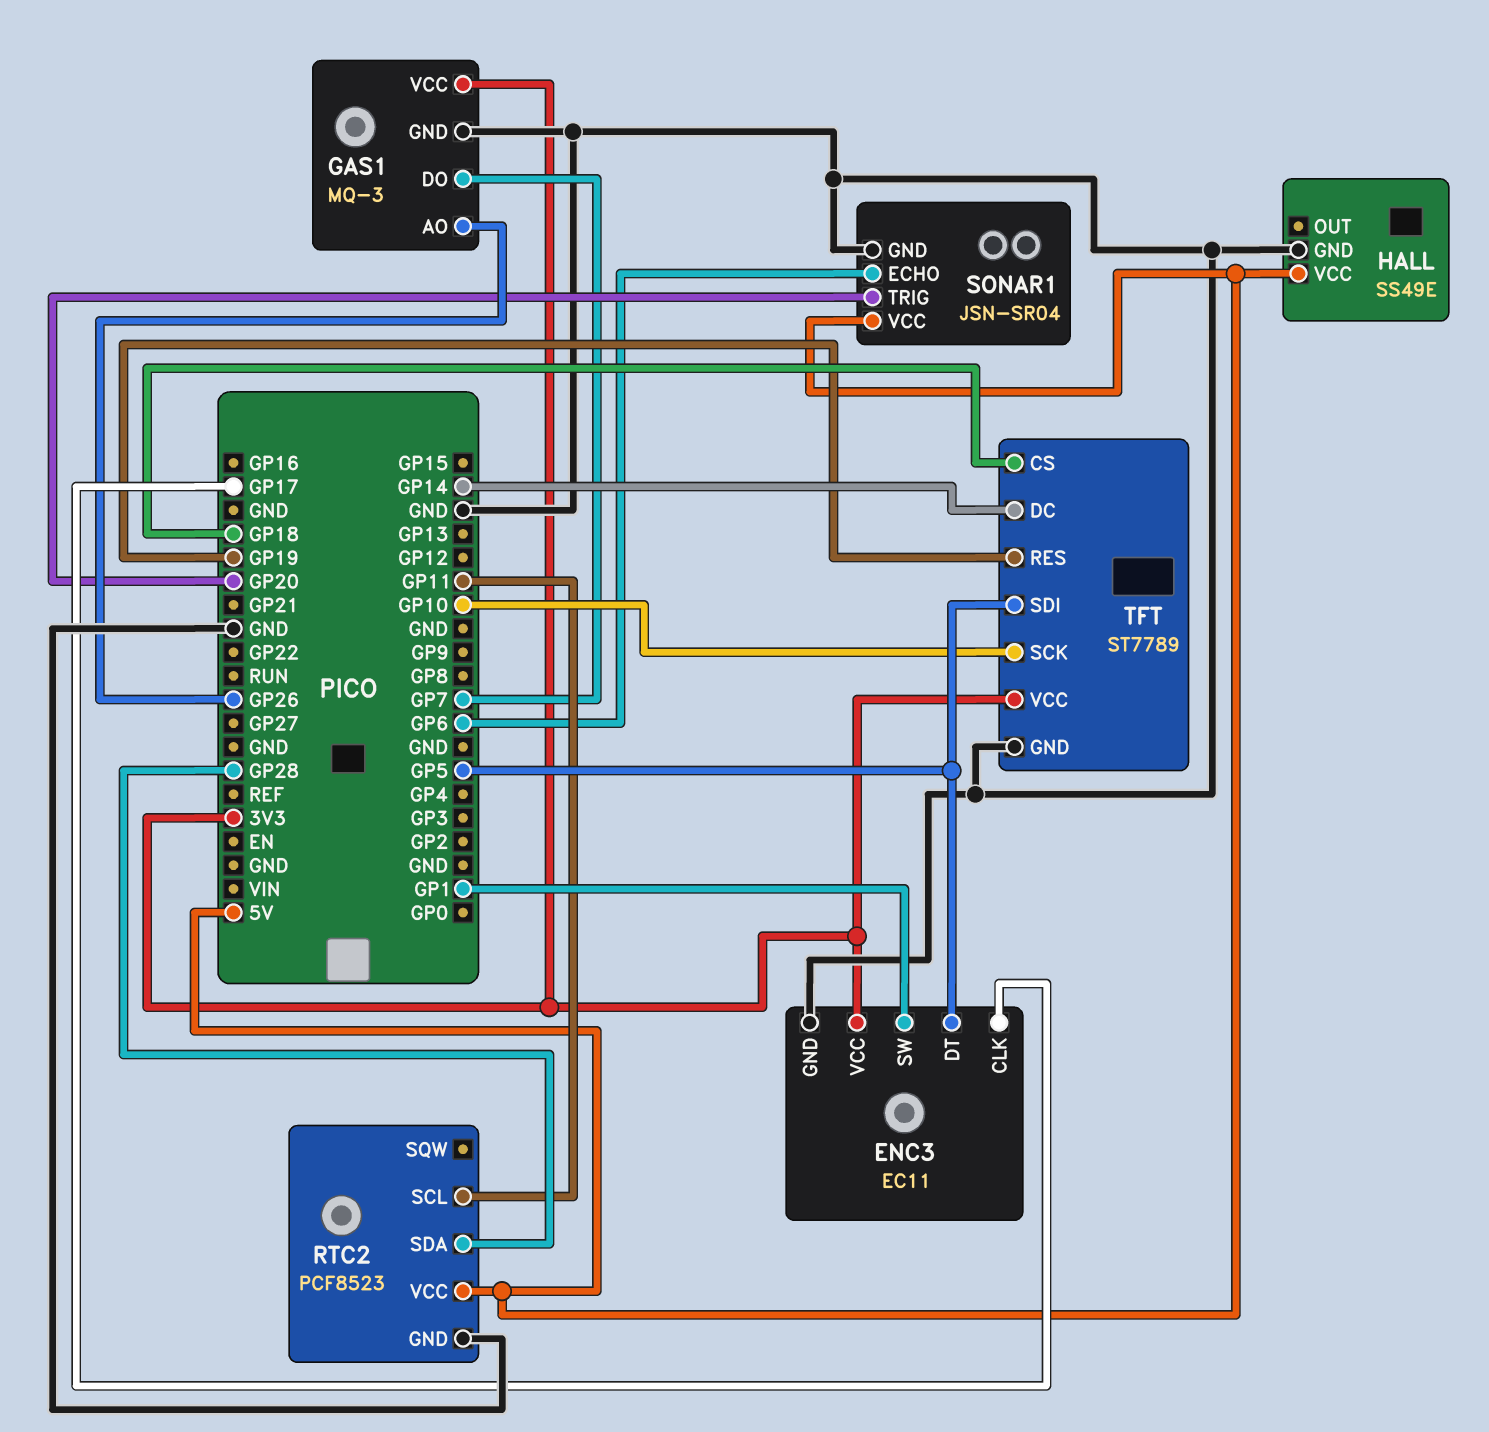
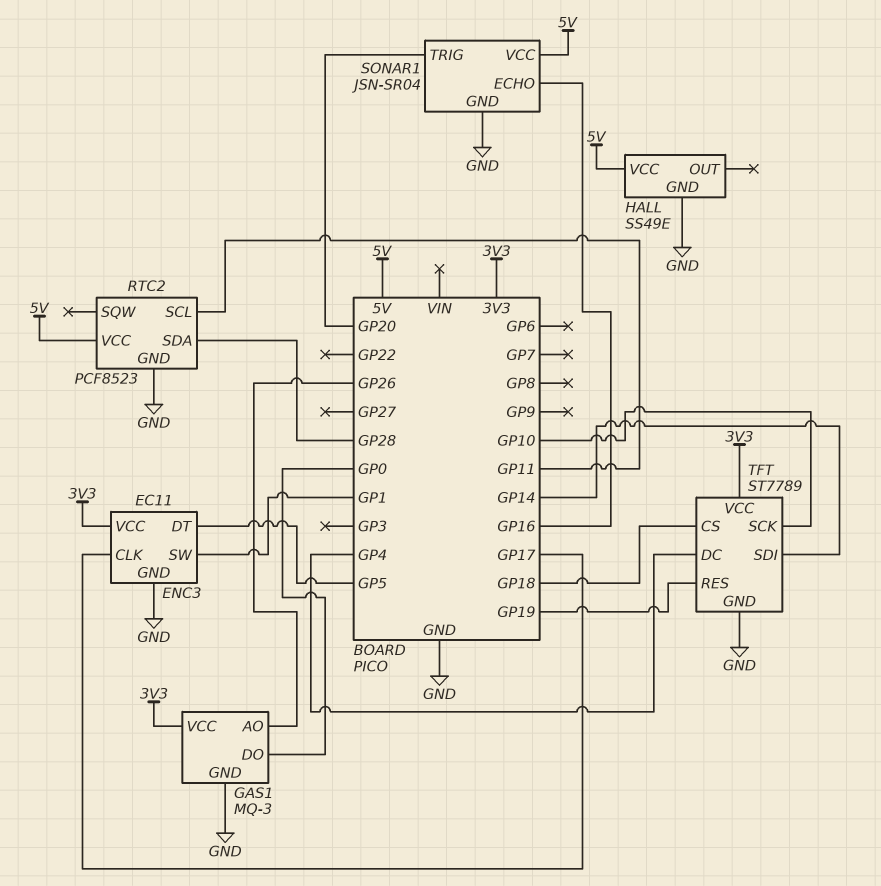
GAS1 pin DO: GP7 -> GP0
SONAR1 pin ECHO: GP6 -> GP16
TFT pin DC: GP14 -> GP4
TFT pin SDI: GP5 -> GP14

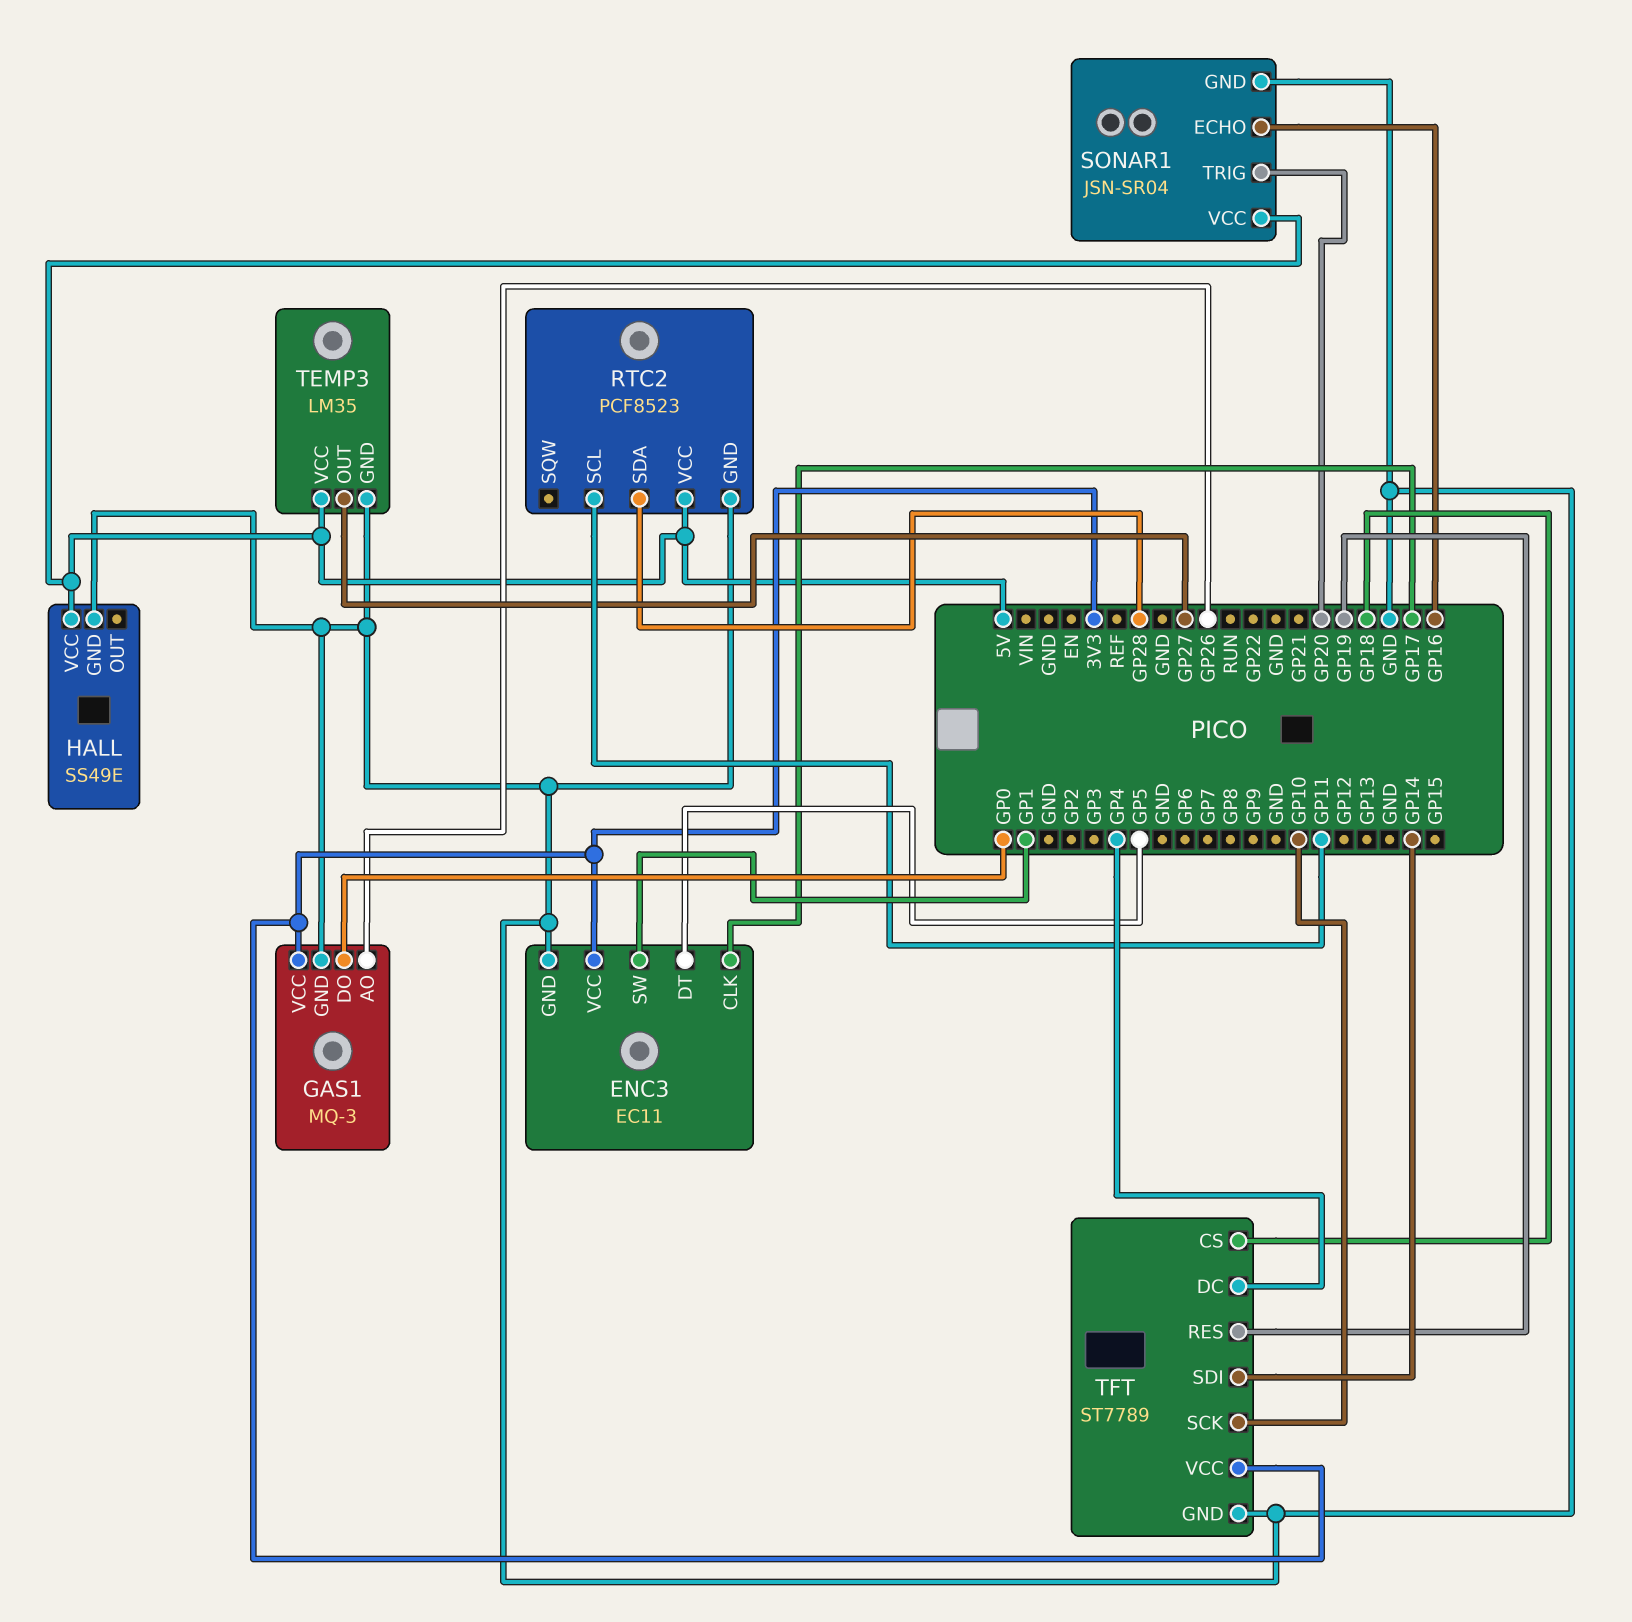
TEMP3: none -> LM35
TEMP3 pin GND: none -> GND
TEMP3 pin OUT: none -> GP27
TEMP3 pin VCC: none -> 5V

